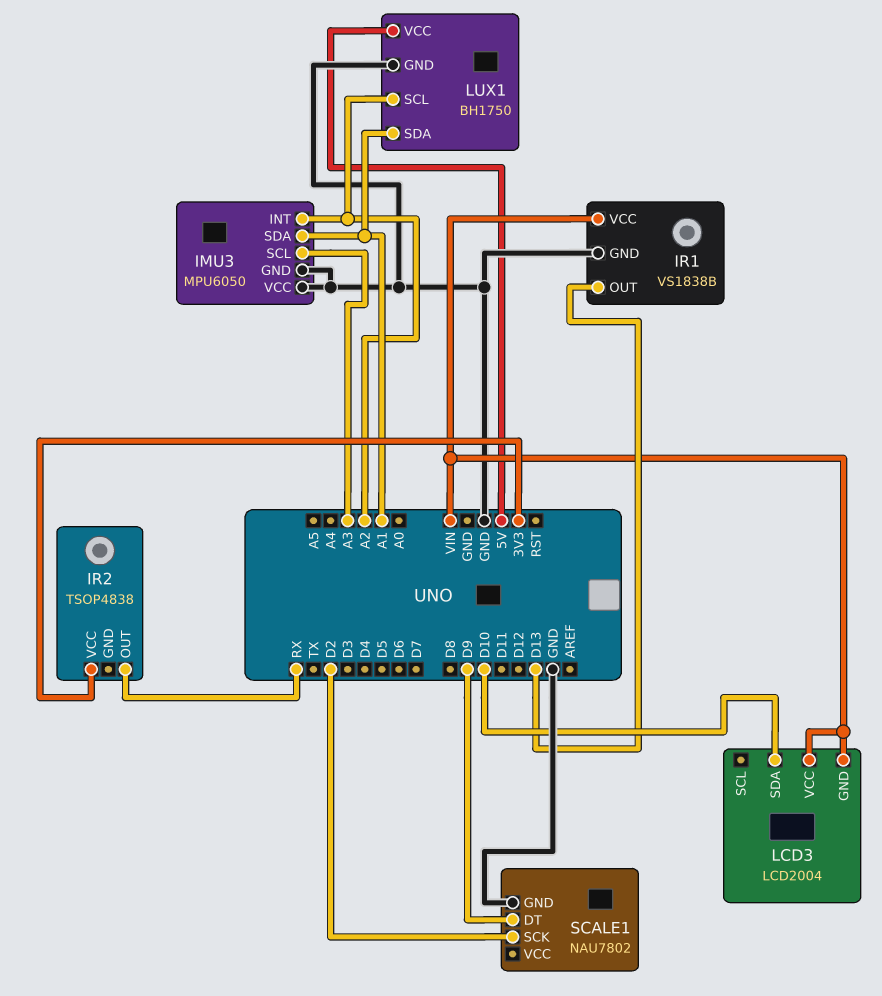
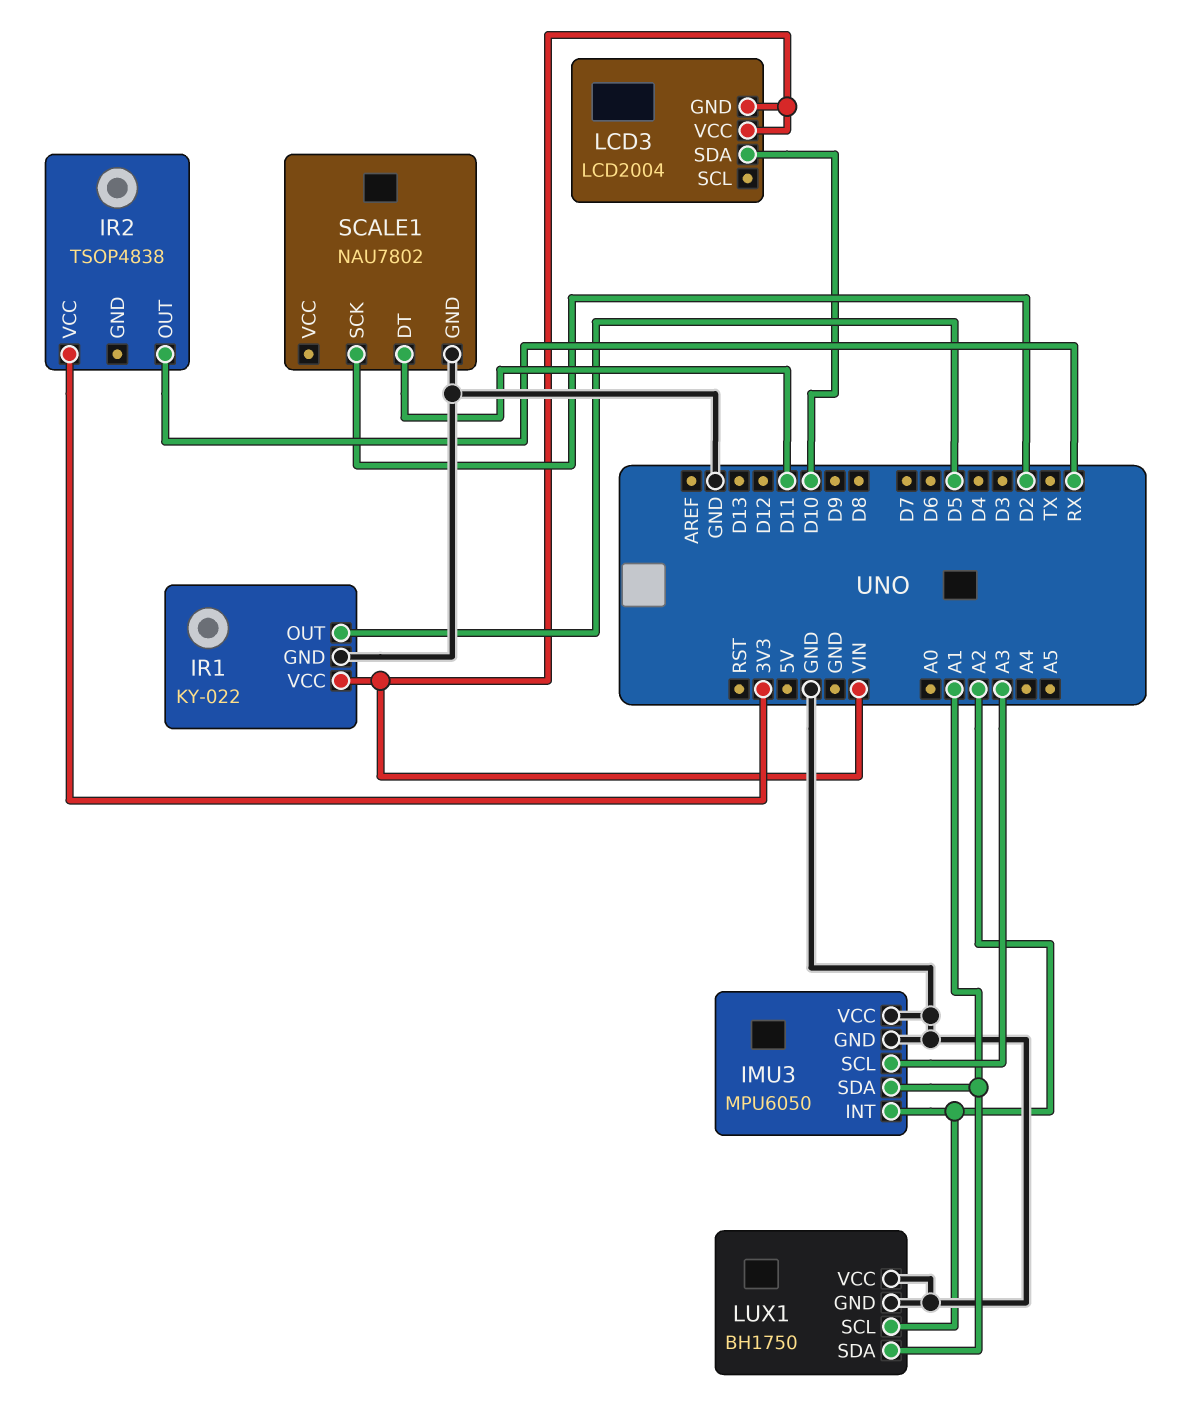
IR1: VS1838B -> KY-022
IR1 pin OUT: D13 -> D5
LUX1 pin VCC: 5V -> GND
SCALE1 pin DT: D9 -> D11

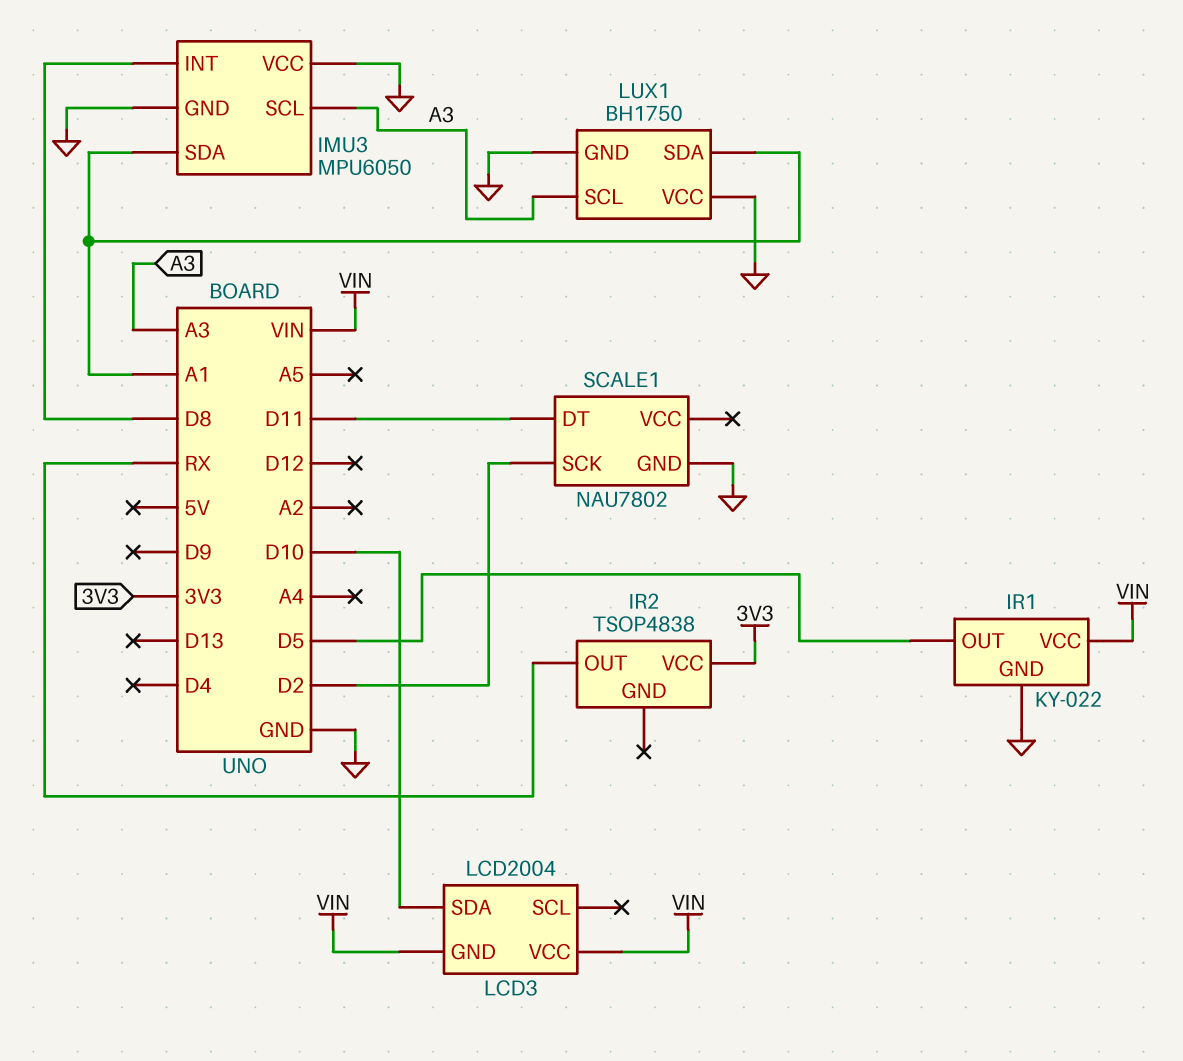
IMU3 pin INT: A2 -> D8
LUX1 pin SCL: A2 -> A3

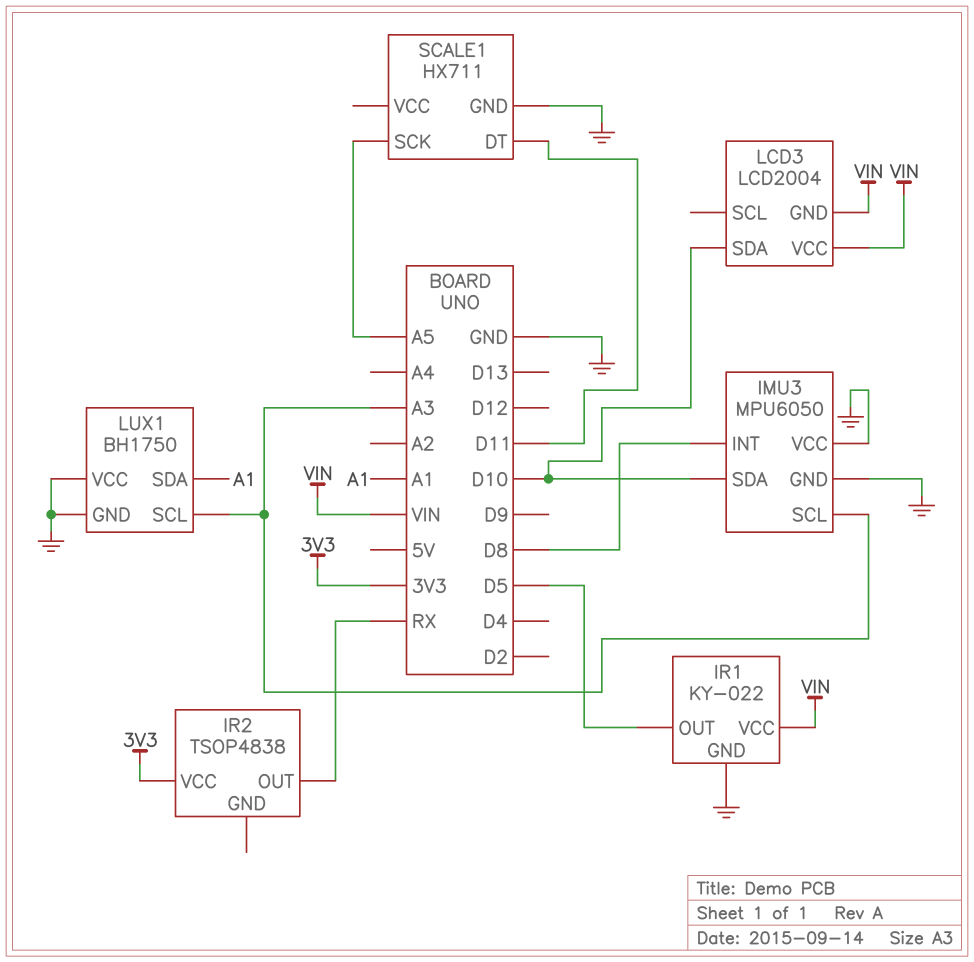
IMU3 pin SDA: A1 -> D10
SCALE1: NAU7802 -> HX711
SCALE1 pin SCK: D2 -> A5

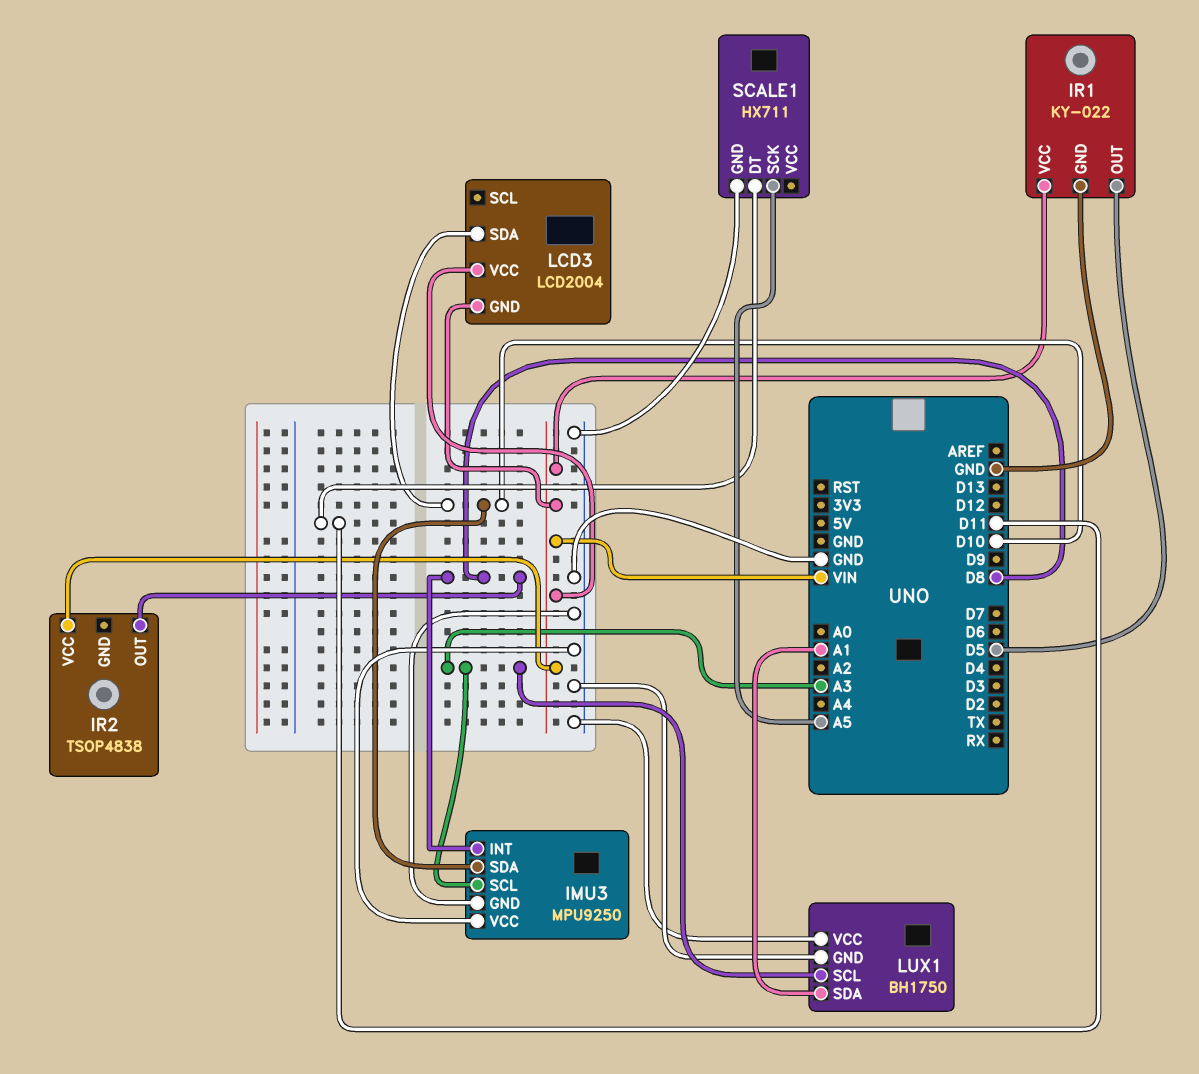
IMU3: MPU6050 -> MPU9250
IR2 pin OUT: RX -> D8
IR2 pin VCC: 3V3 -> VIN

